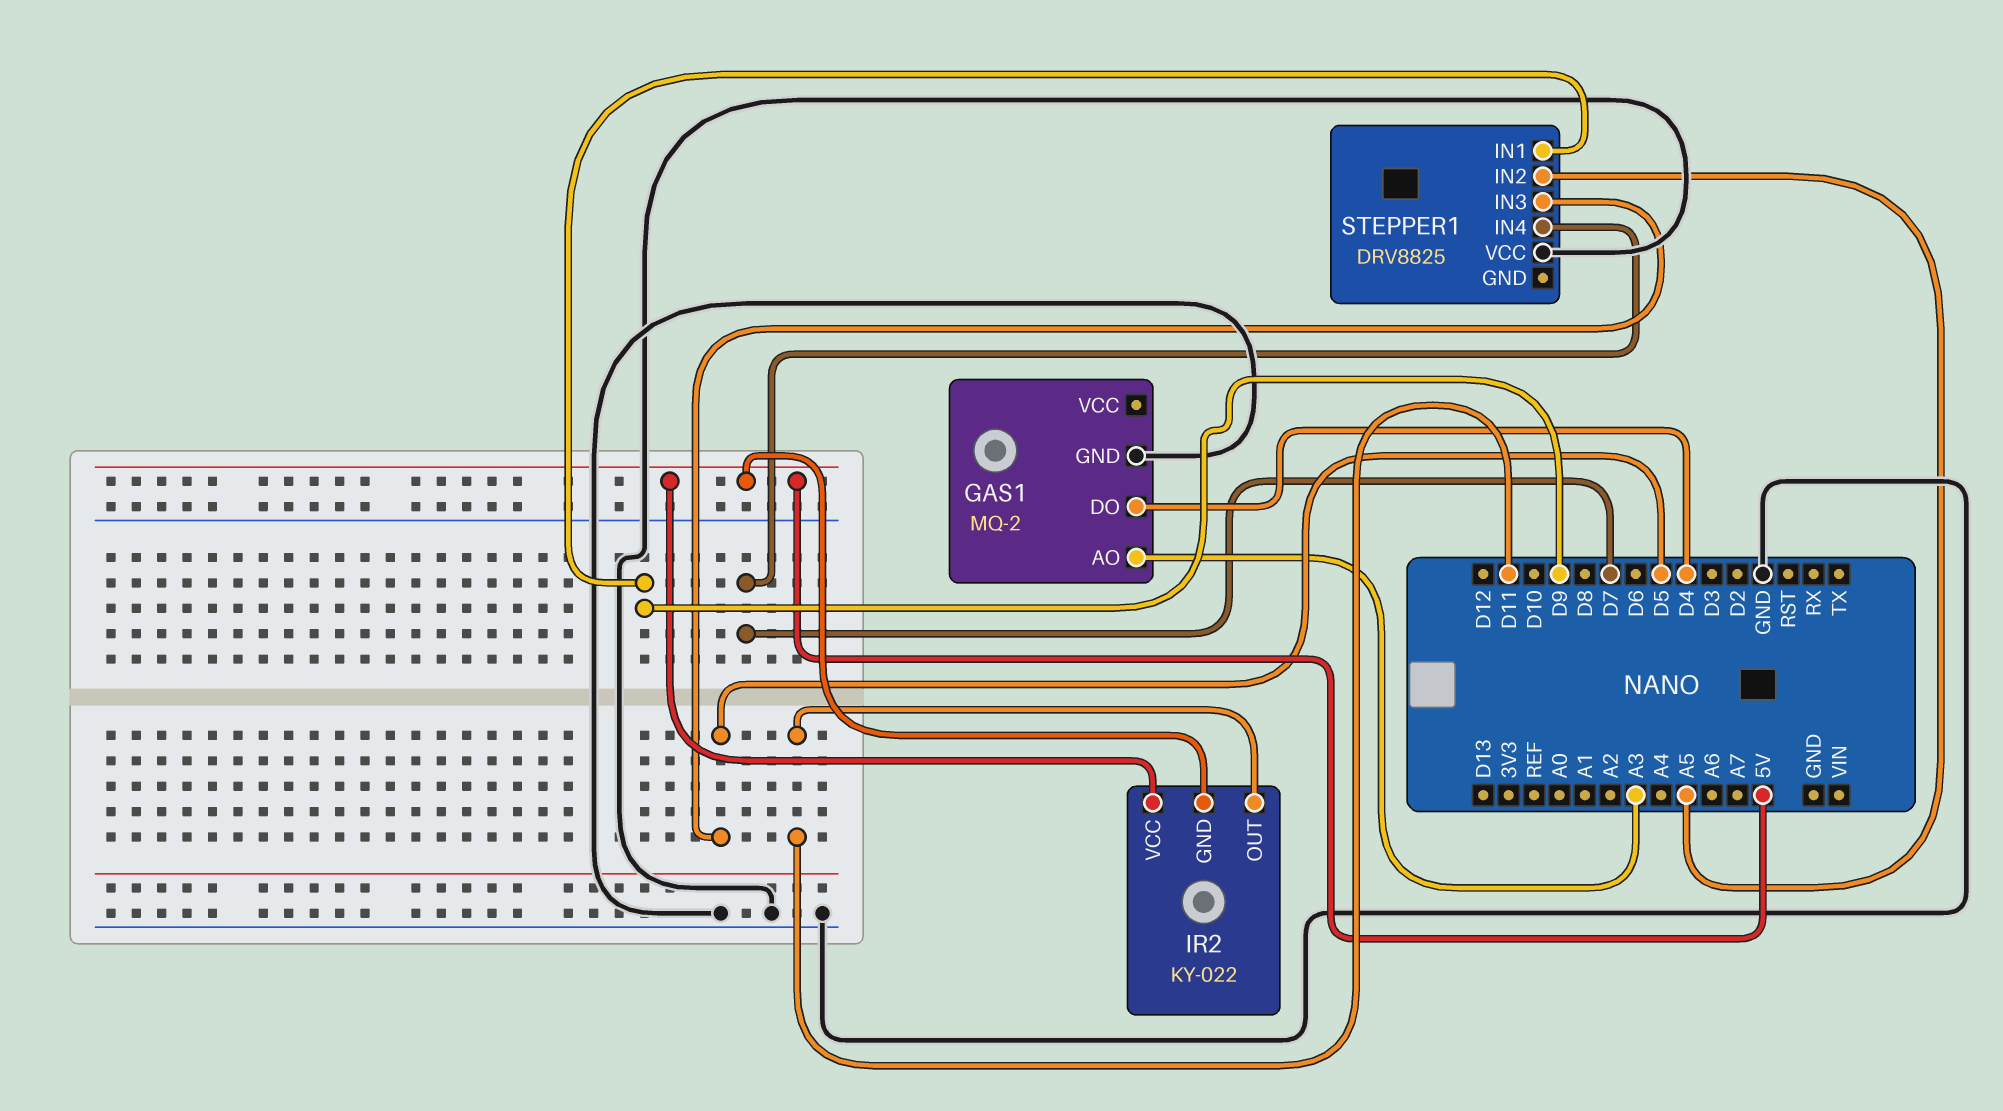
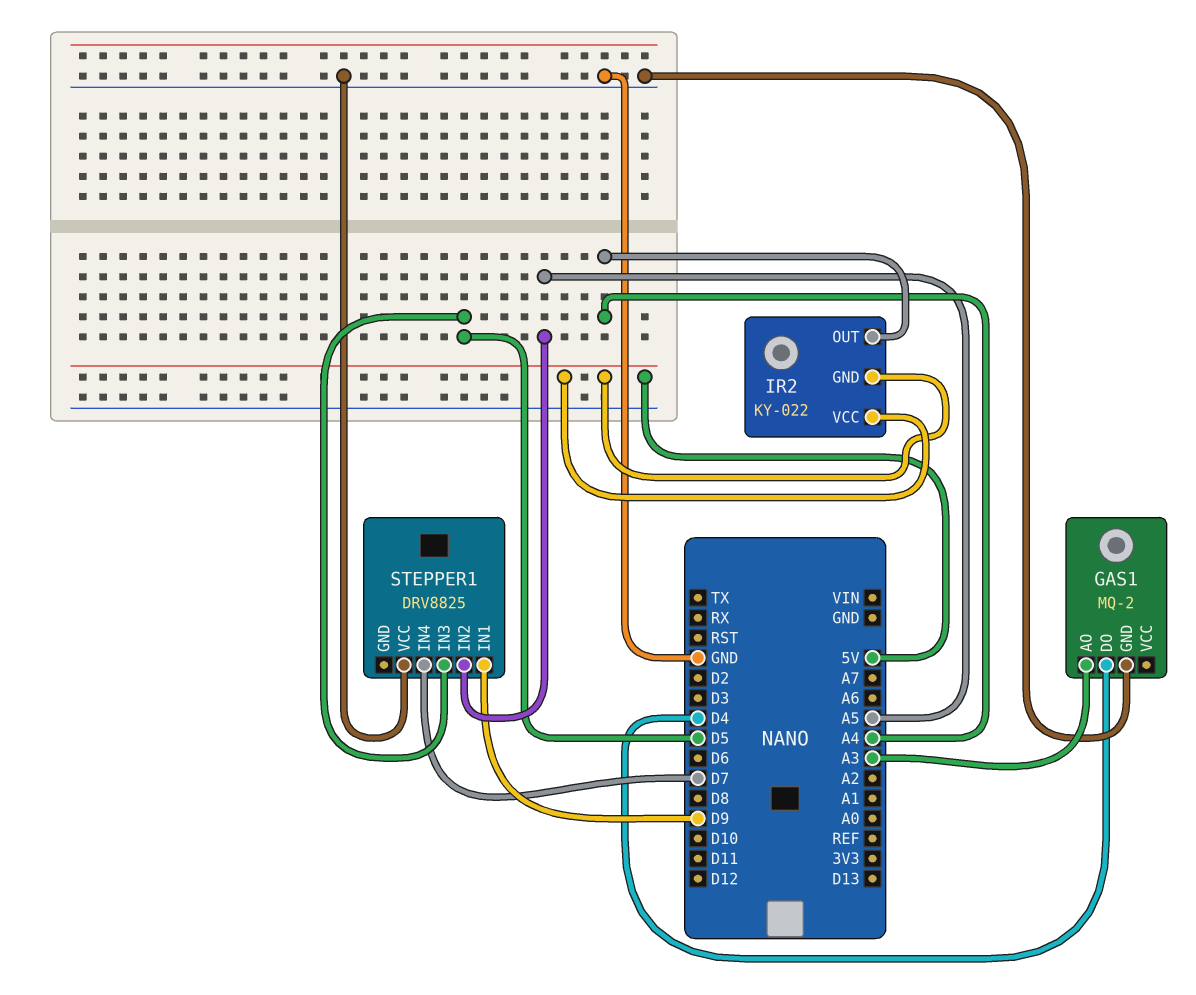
IR2 pin OUT: D11 -> A4

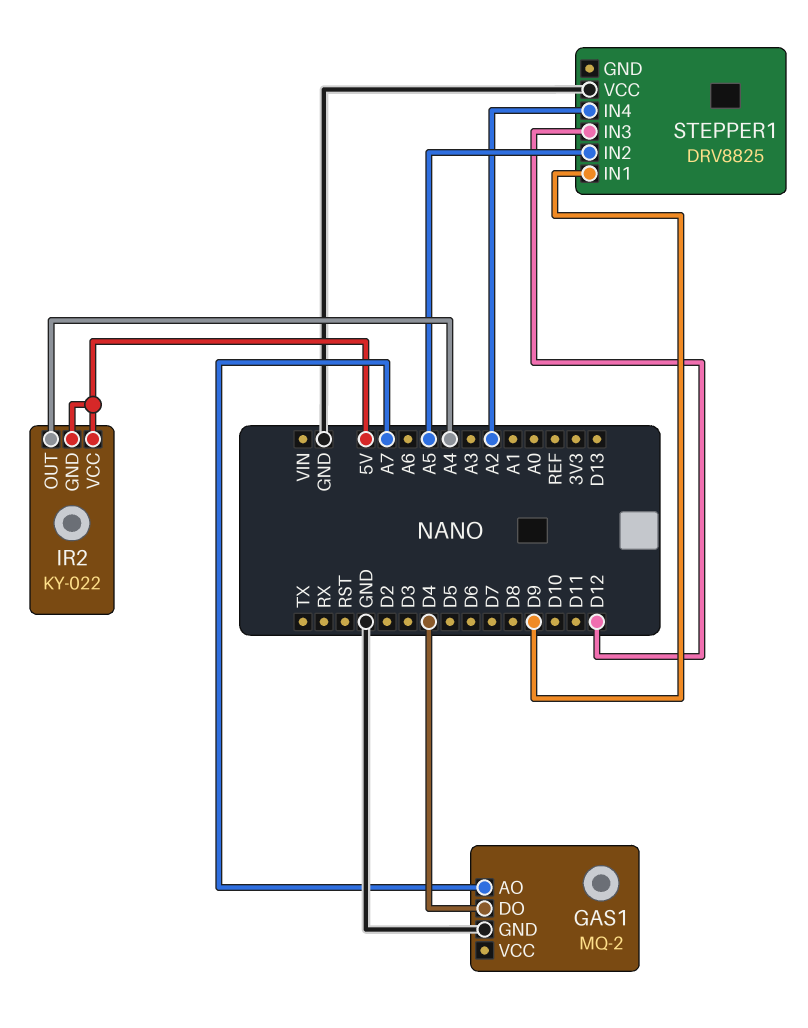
GAS1 pin AO: A3 -> A7
STEPPER1 pin IN3: D5 -> D12
STEPPER1 pin IN4: D7 -> A2

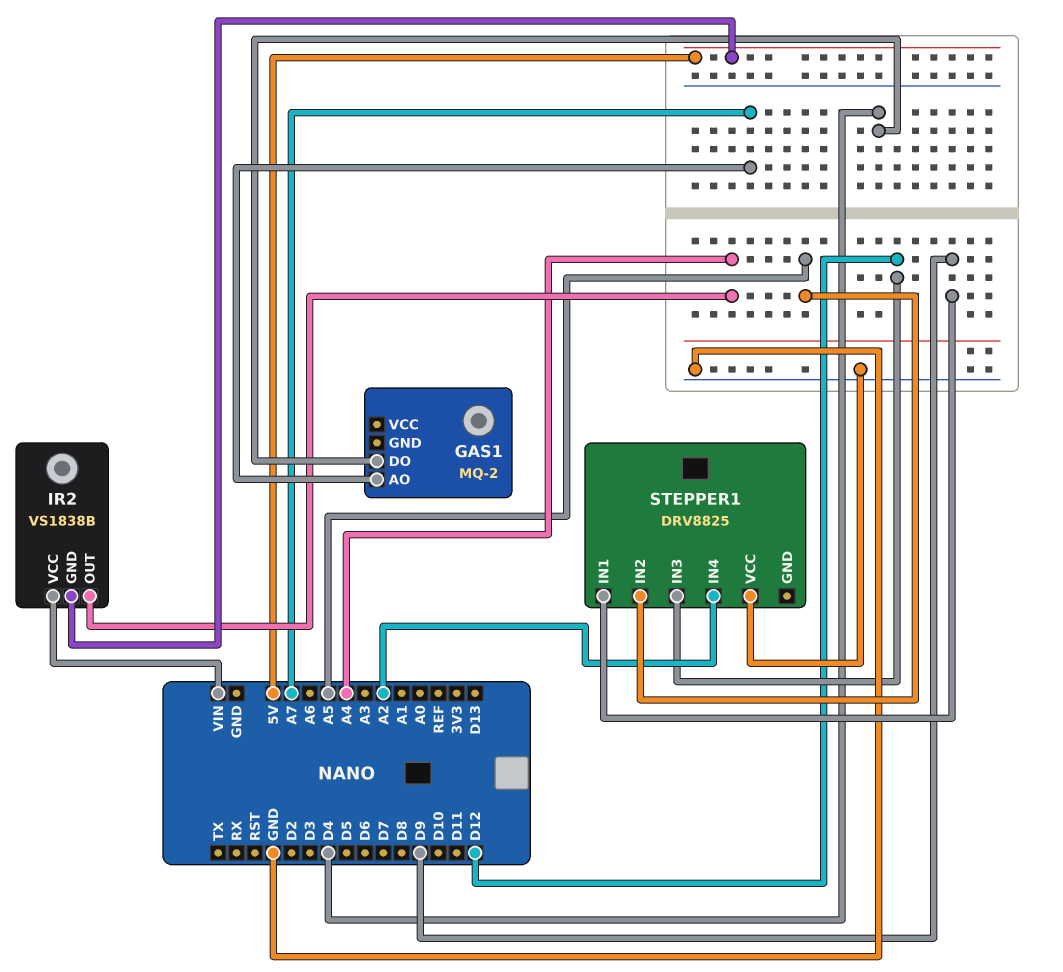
GAS1 pin GND: GND -> none
IR2: KY-022 -> VS1838B
IR2 pin VCC: 5V -> VIN

